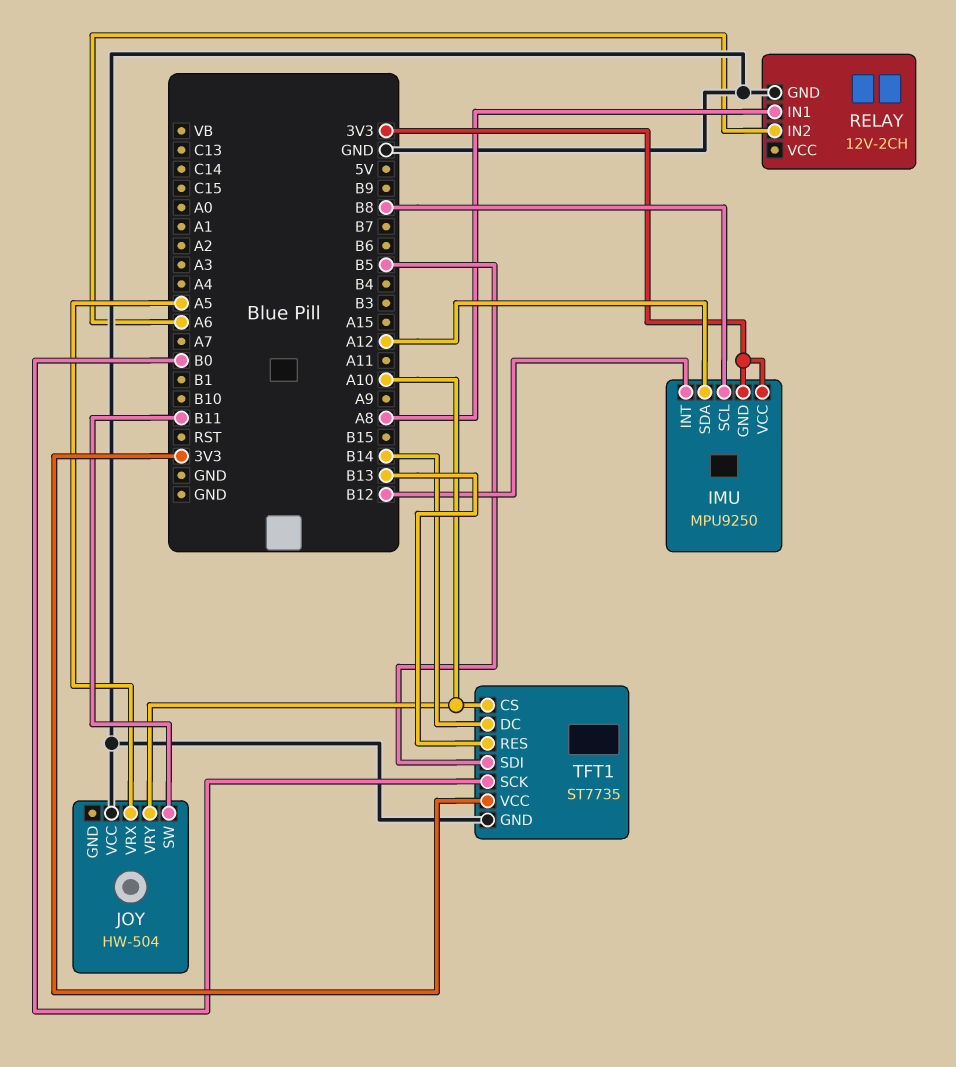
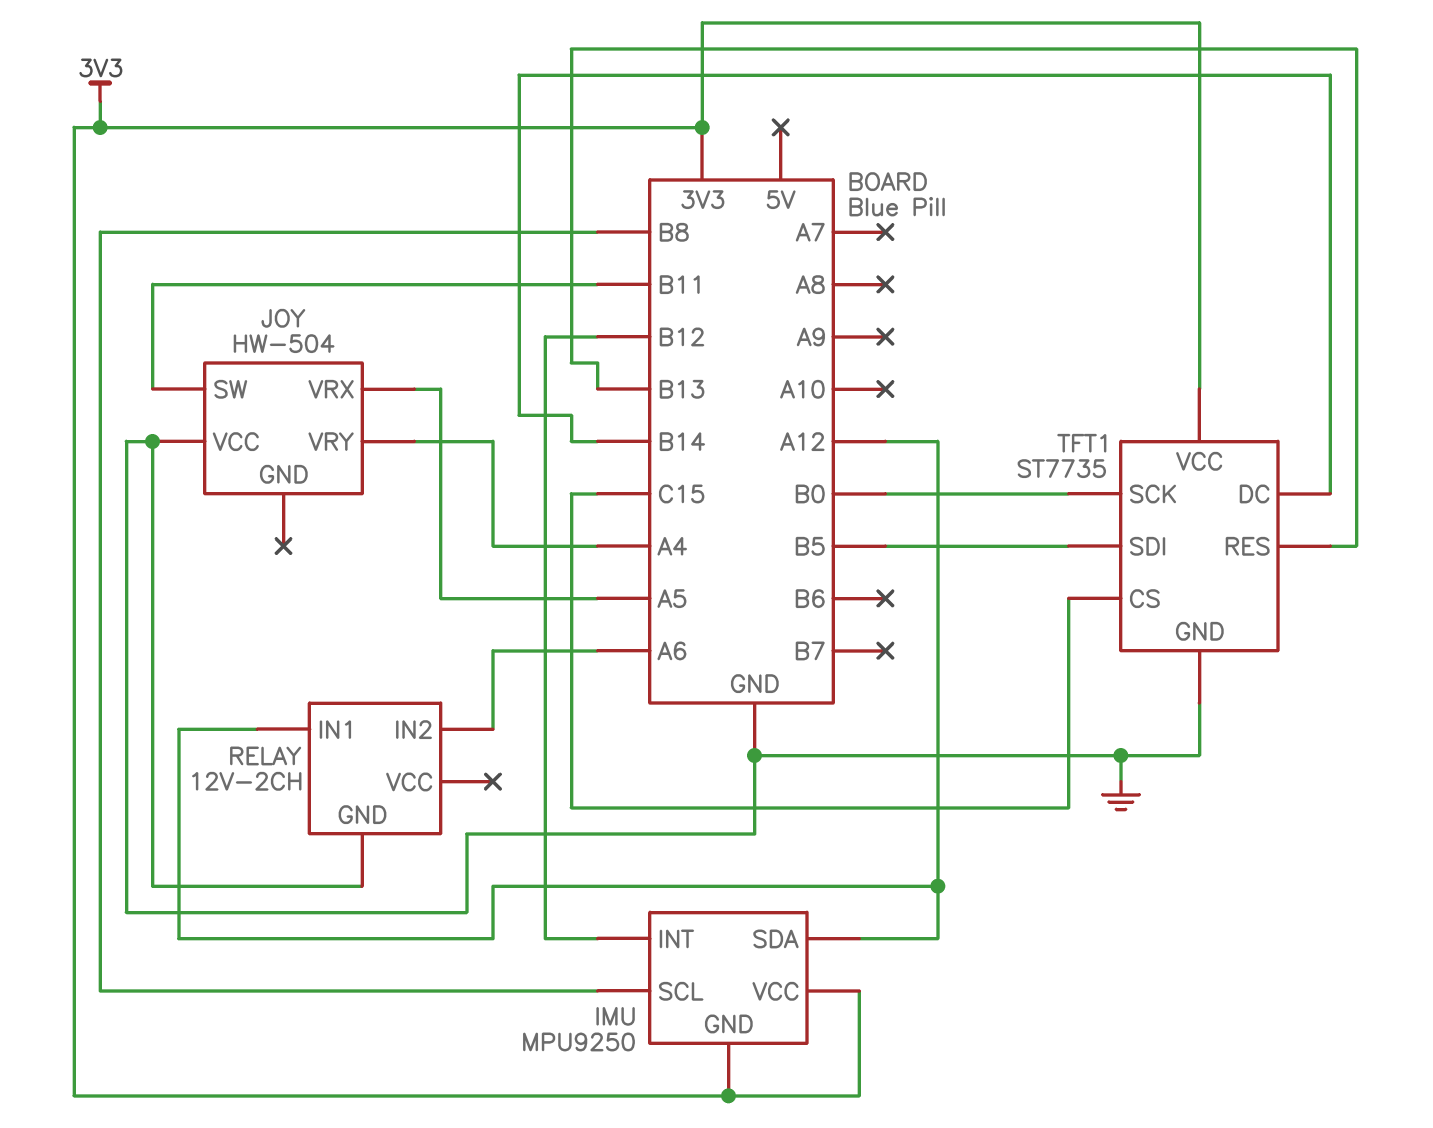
JOY pin VRY: A10 -> A4
RELAY pin IN1: A8 -> A12
TFT1 pin CS: A10 -> C15

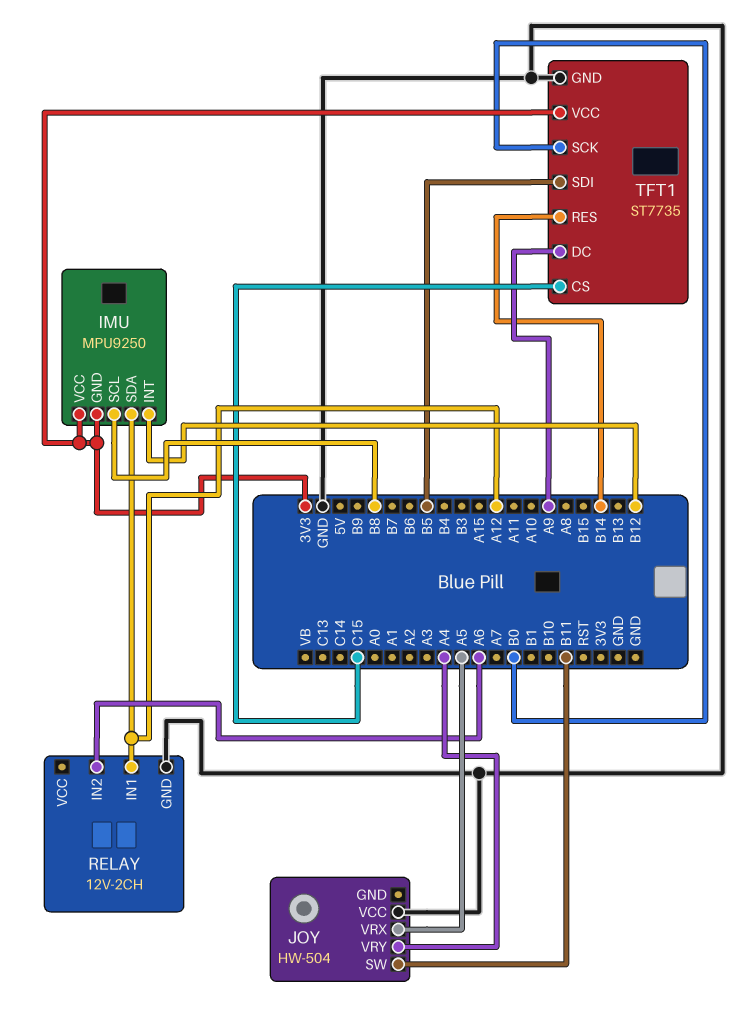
TFT1 pin DC: B14 -> A9
TFT1 pin RES: B13 -> B14

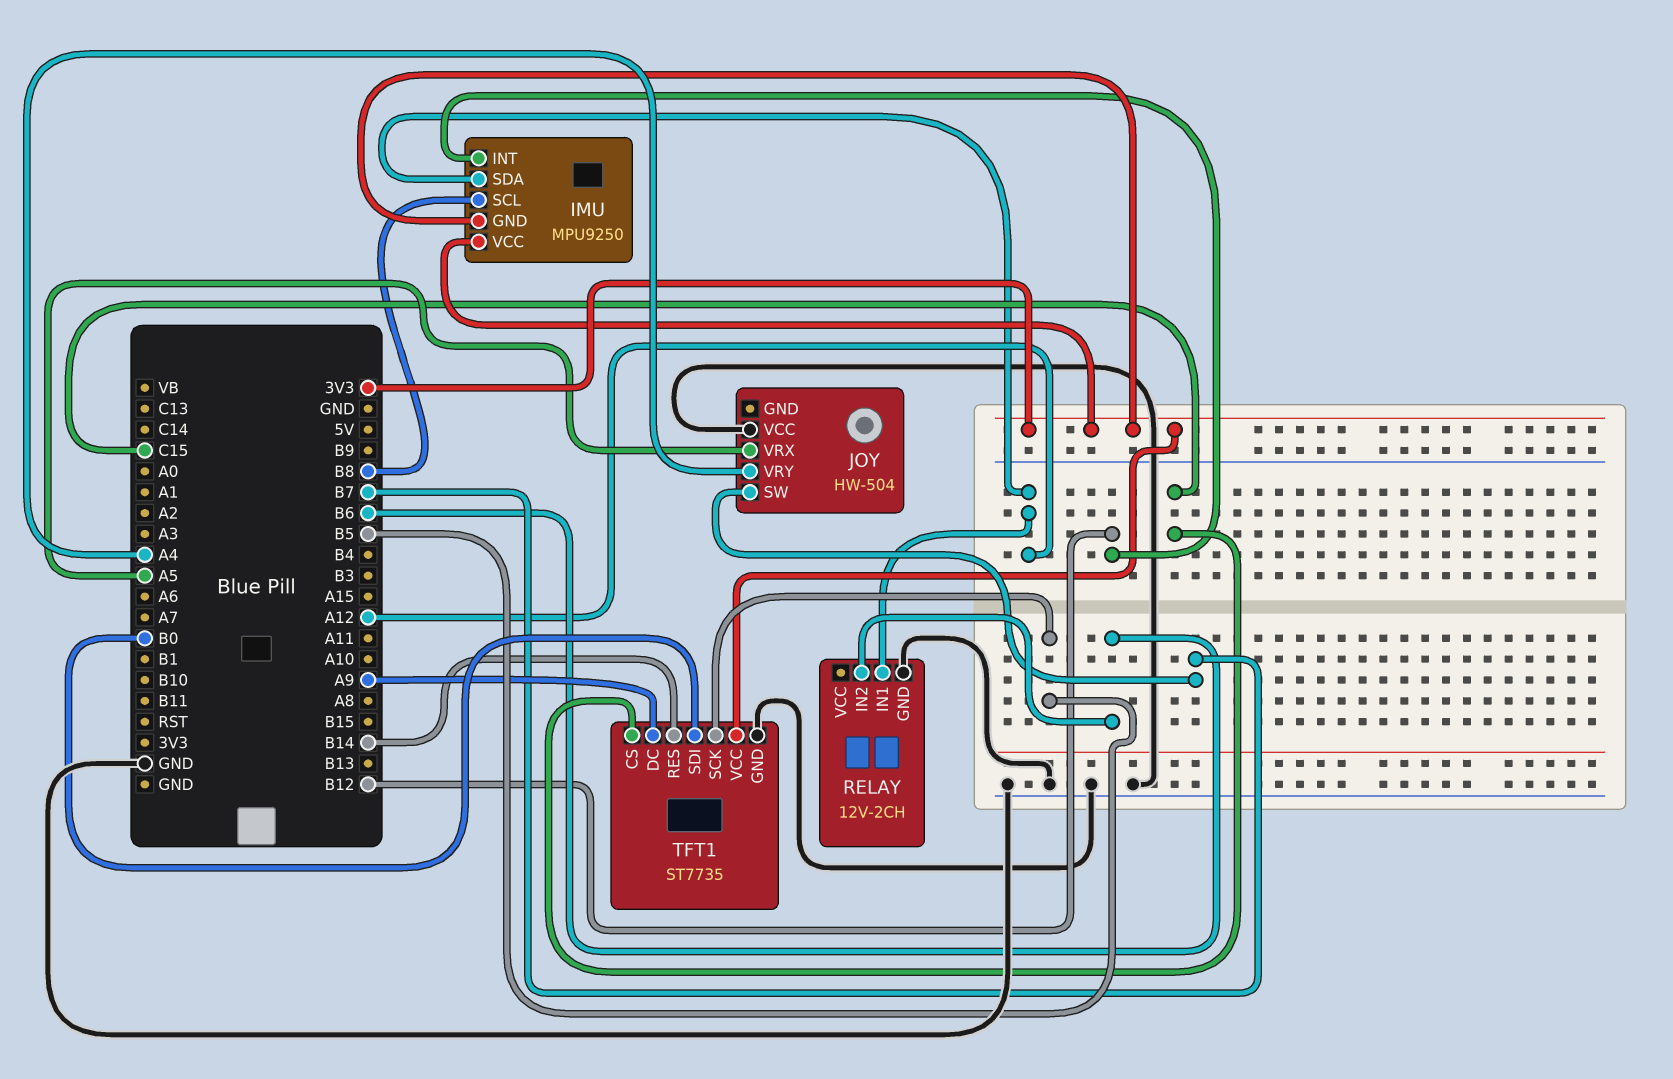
JOY pin SW: B11 -> B7
RELAY pin IN2: A6 -> B6
TFT1 pin SCK: B0 -> B5
TFT1 pin SDI: B5 -> B0

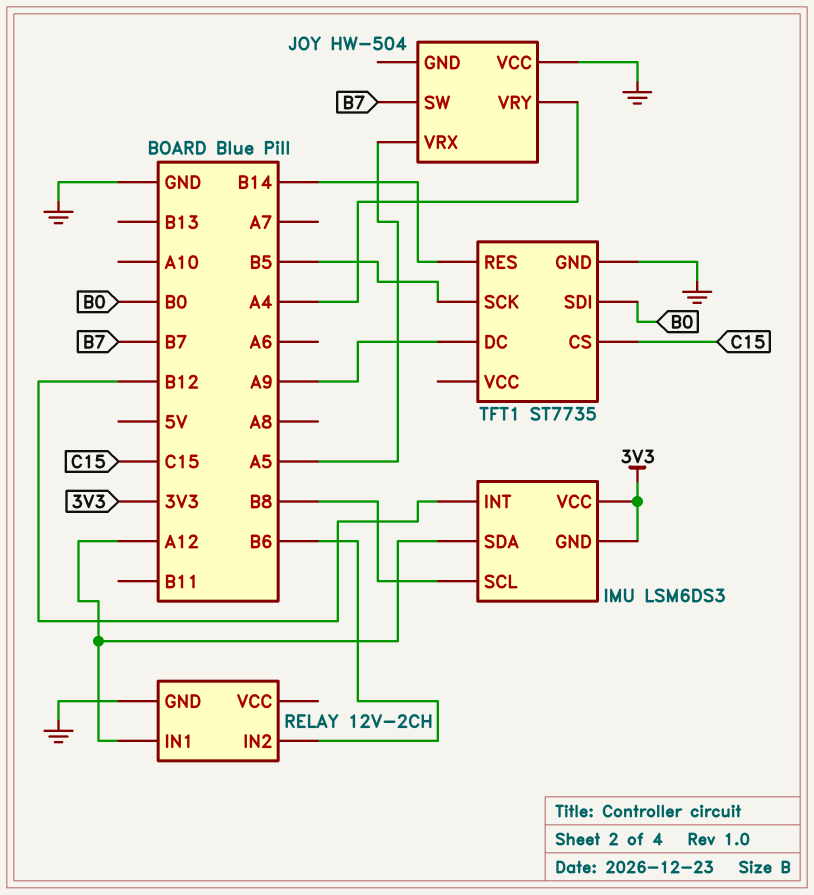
IMU: MPU9250 -> LSM6DS3
TFT1 pin VCC: 3V3 -> none

